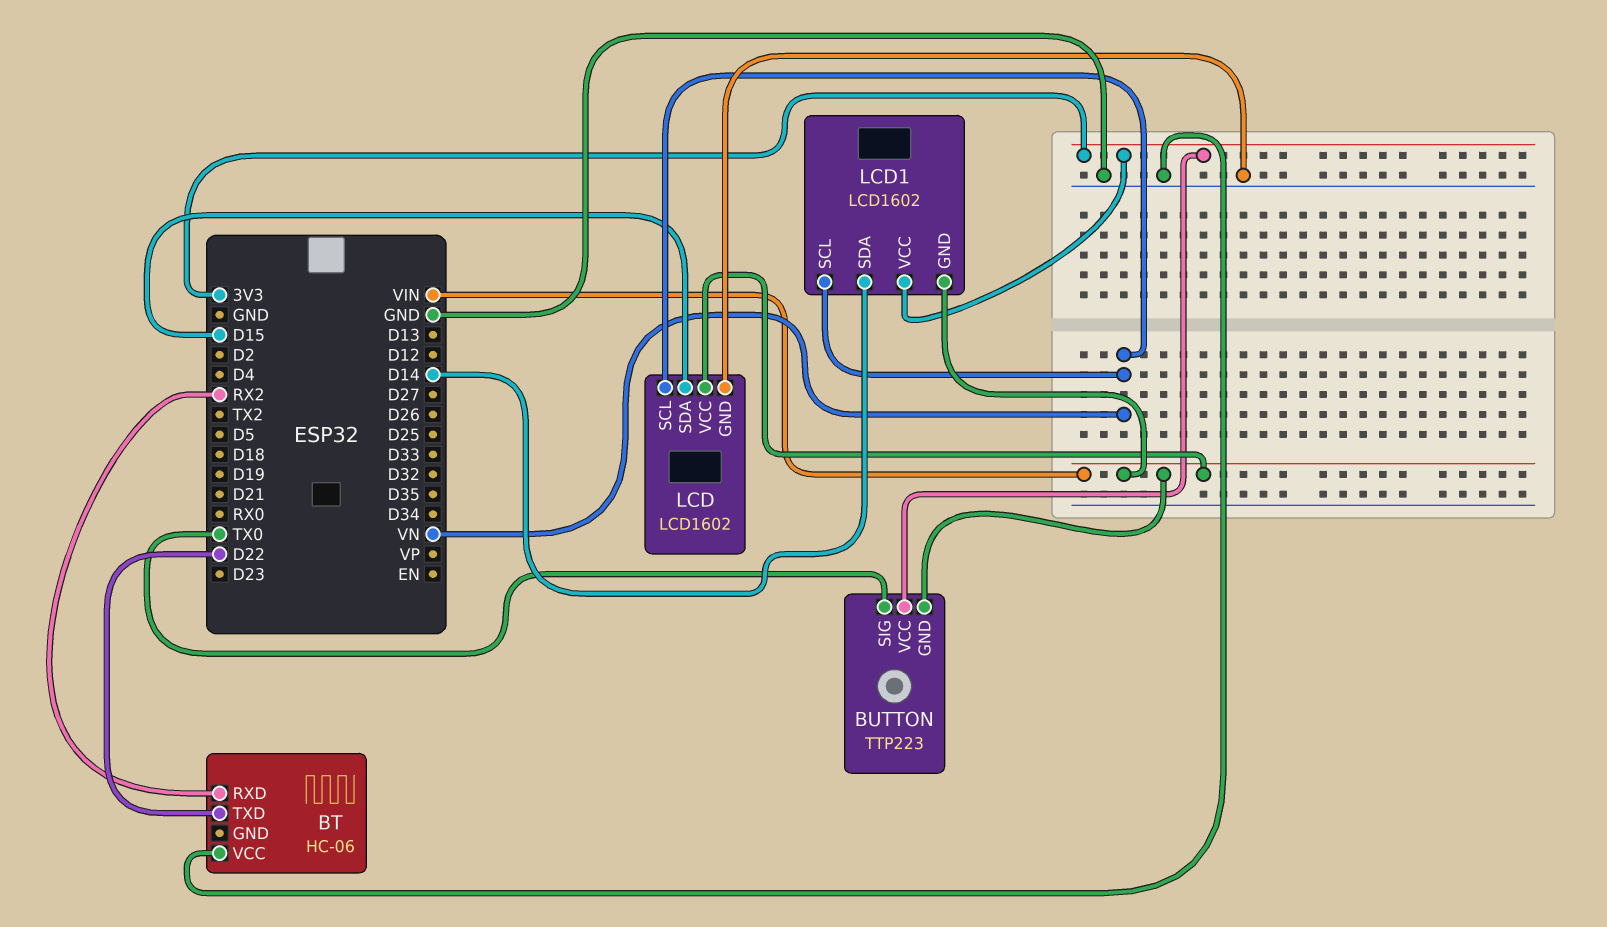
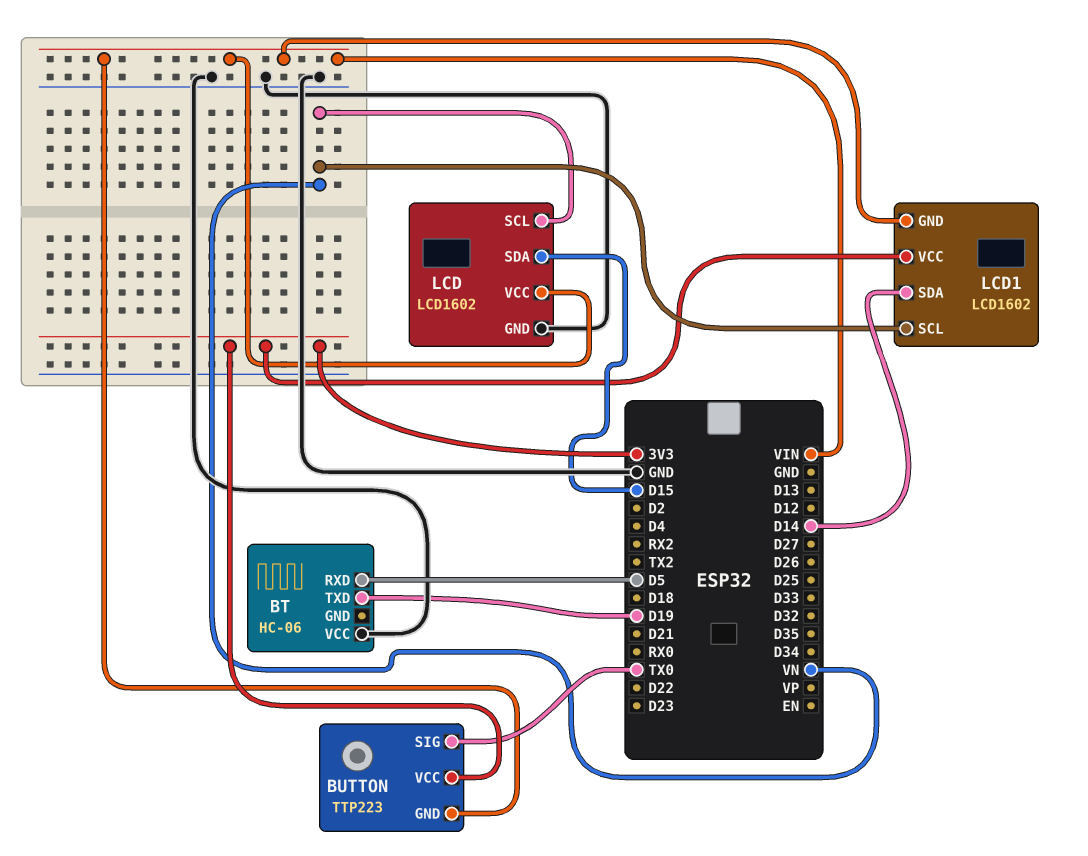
BT pin RXD: RX2 -> D5
BT pin TXD: D22 -> D19

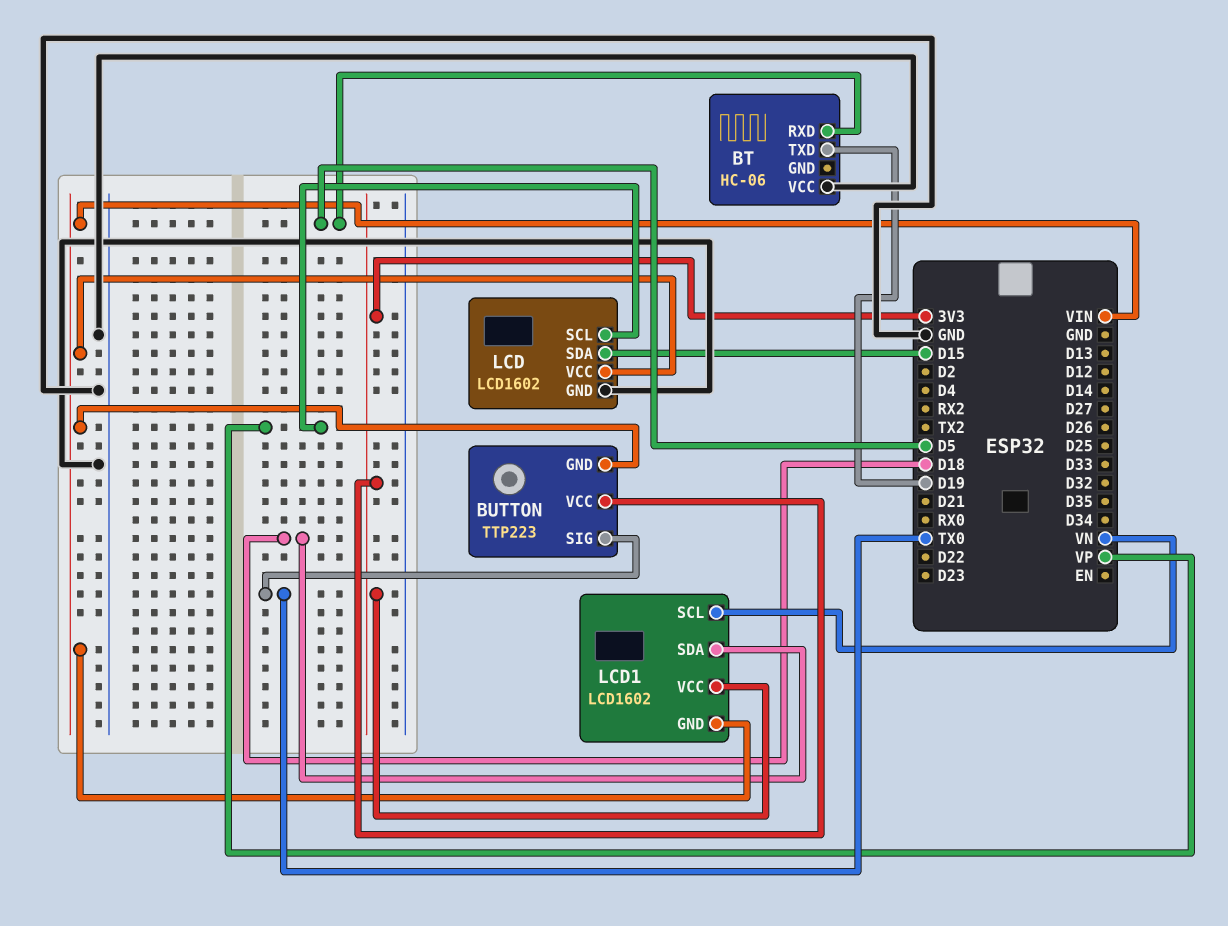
LCD pin SCL: VN -> VP
LCD1 pin SDA: D14 -> D18

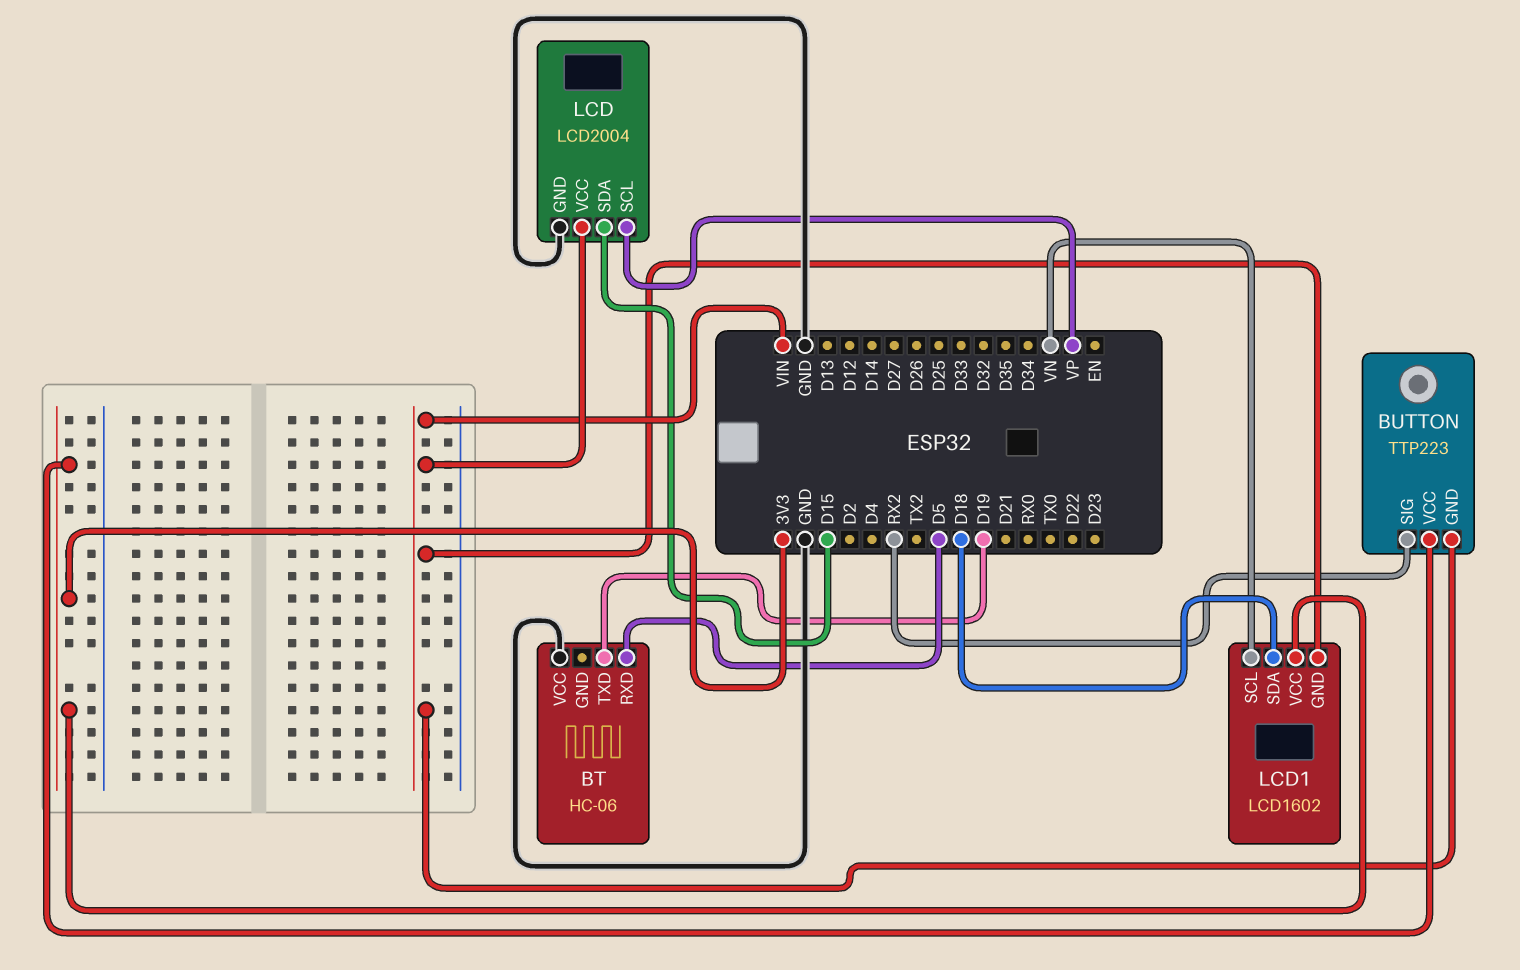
BUTTON pin SIG: TX0 -> RX2
LCD: LCD1602 -> LCD2004

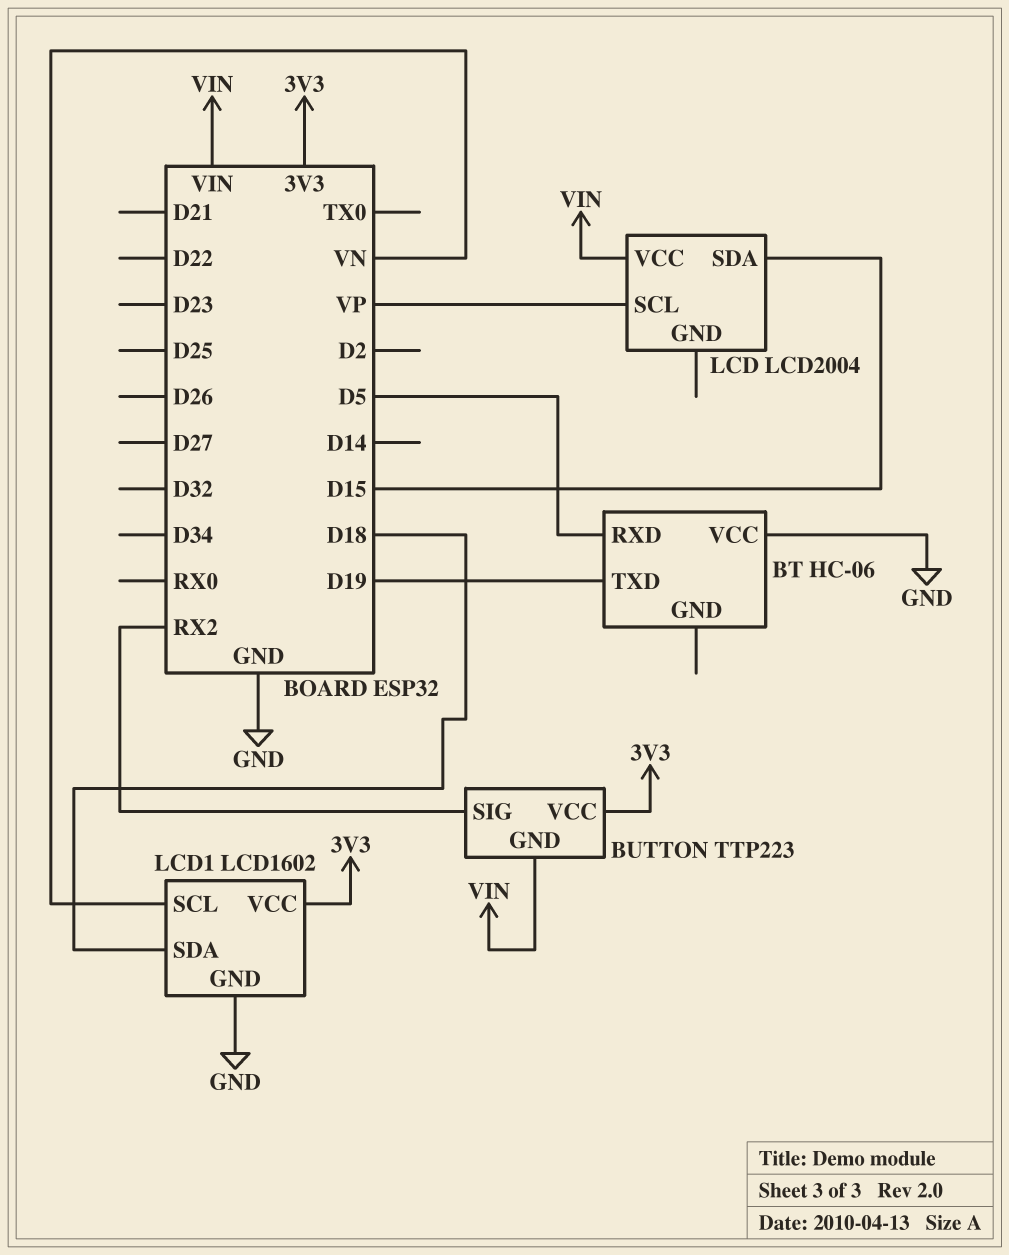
LCD pin GND: GND -> none
LCD1 pin GND: VIN -> GND

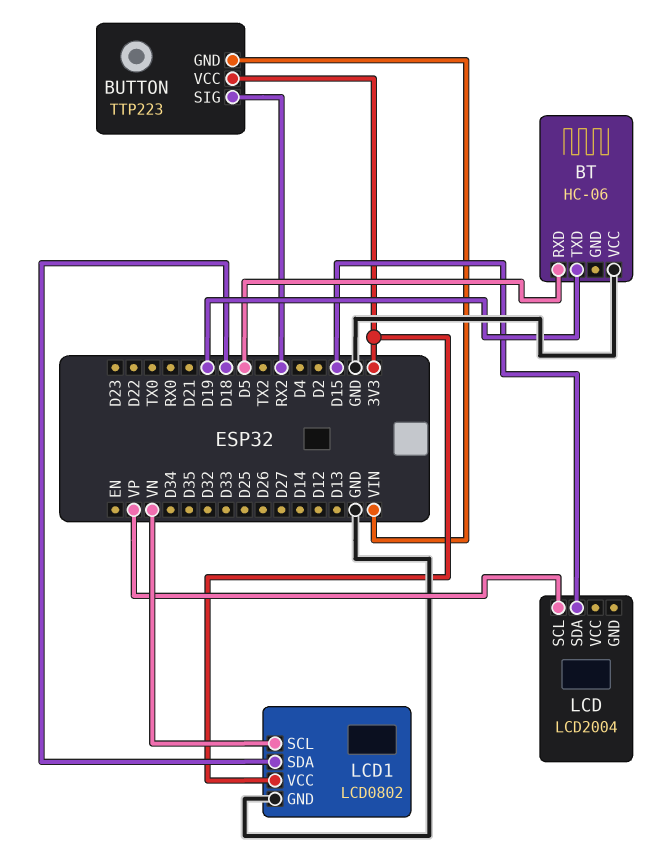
LCD pin VCC: VIN -> none
LCD1: LCD1602 -> LCD0802

